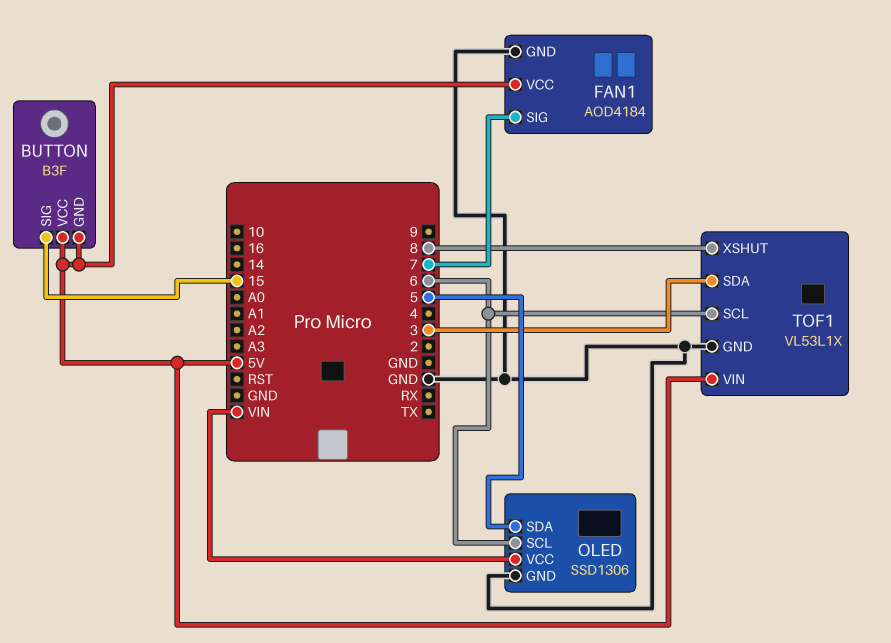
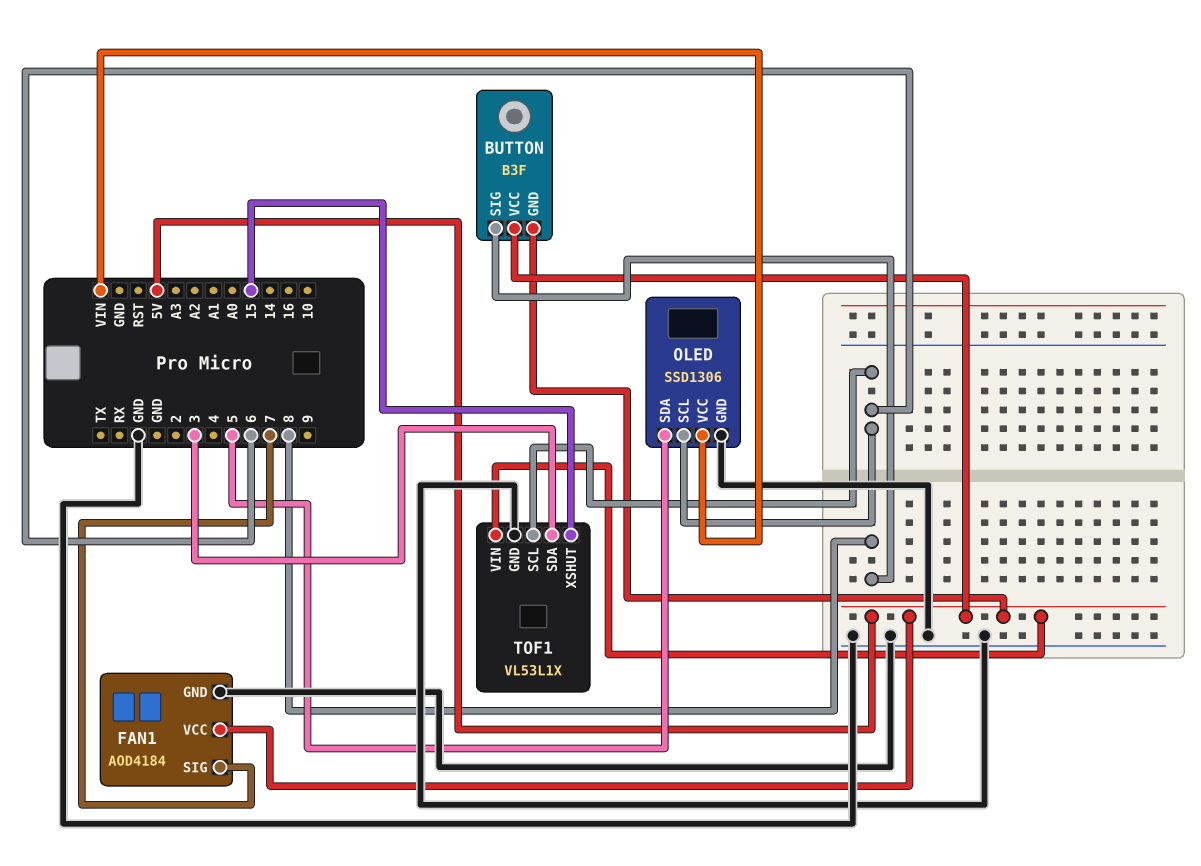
BUTTON pin SIG: 15 -> 8
TOF1 pin XSHUT: 8 -> 15

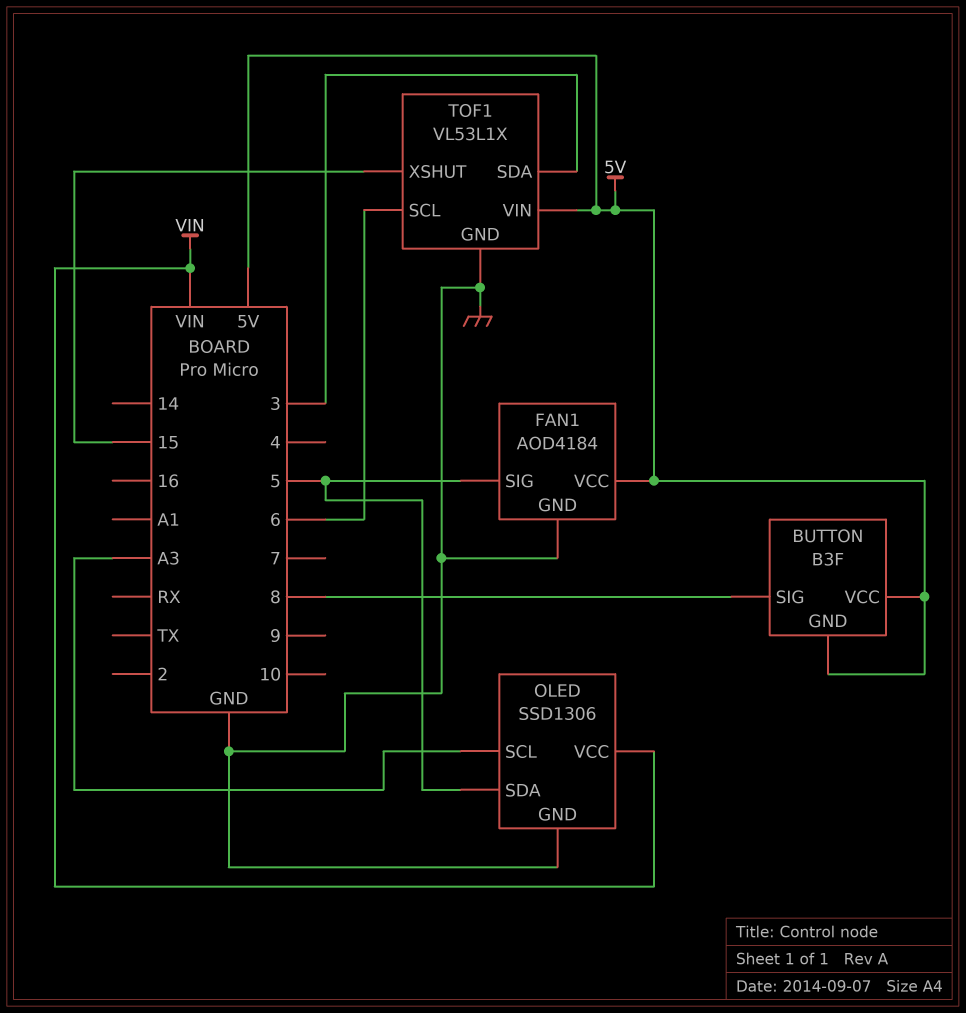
FAN1 pin SIG: 7 -> 5
OLED pin SCL: 6 -> A3

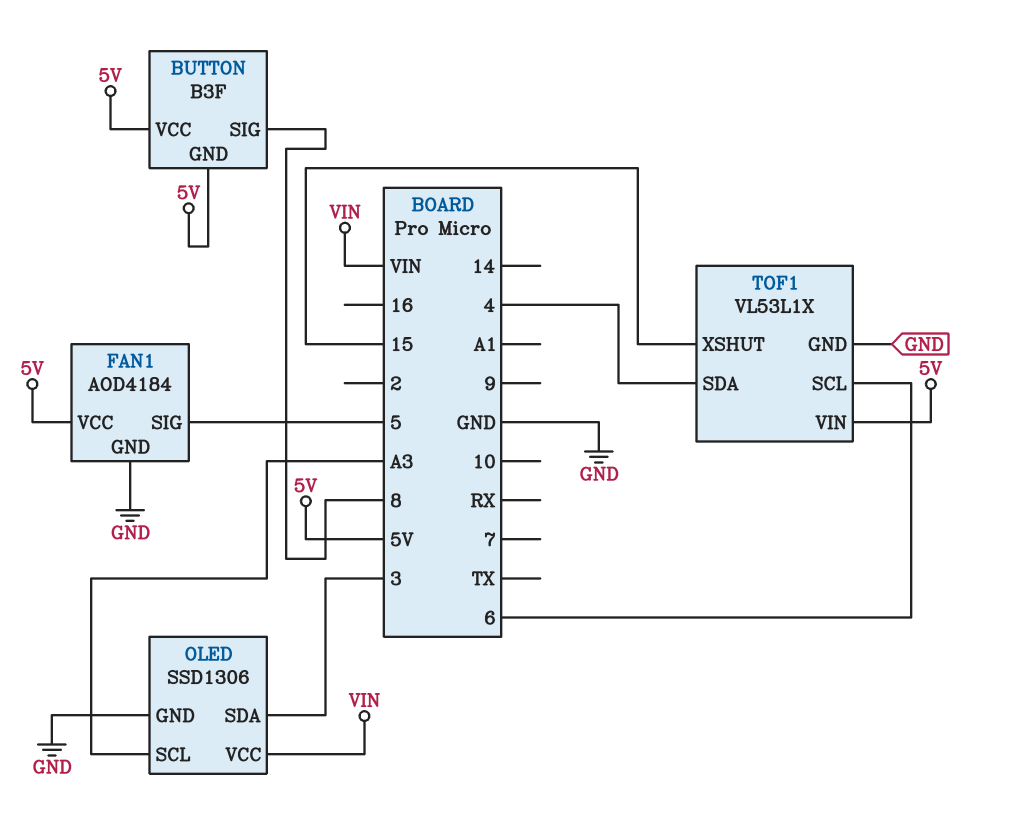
OLED pin SDA: 5 -> 3
TOF1 pin SDA: 3 -> 4

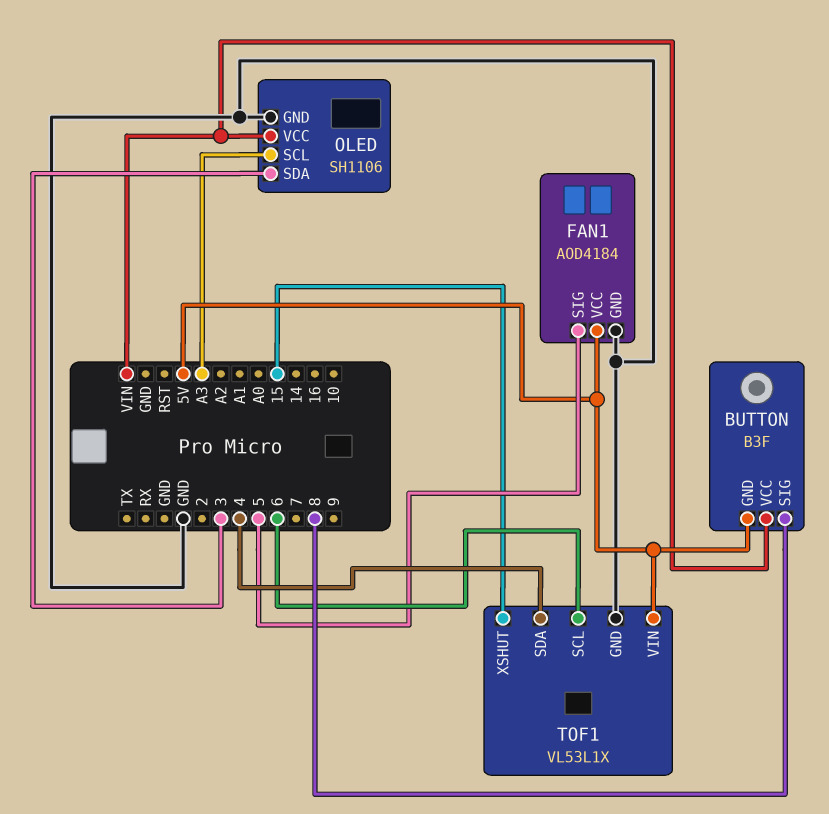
BUTTON pin VCC: 5V -> VIN
OLED: SSD1306 -> SH1106

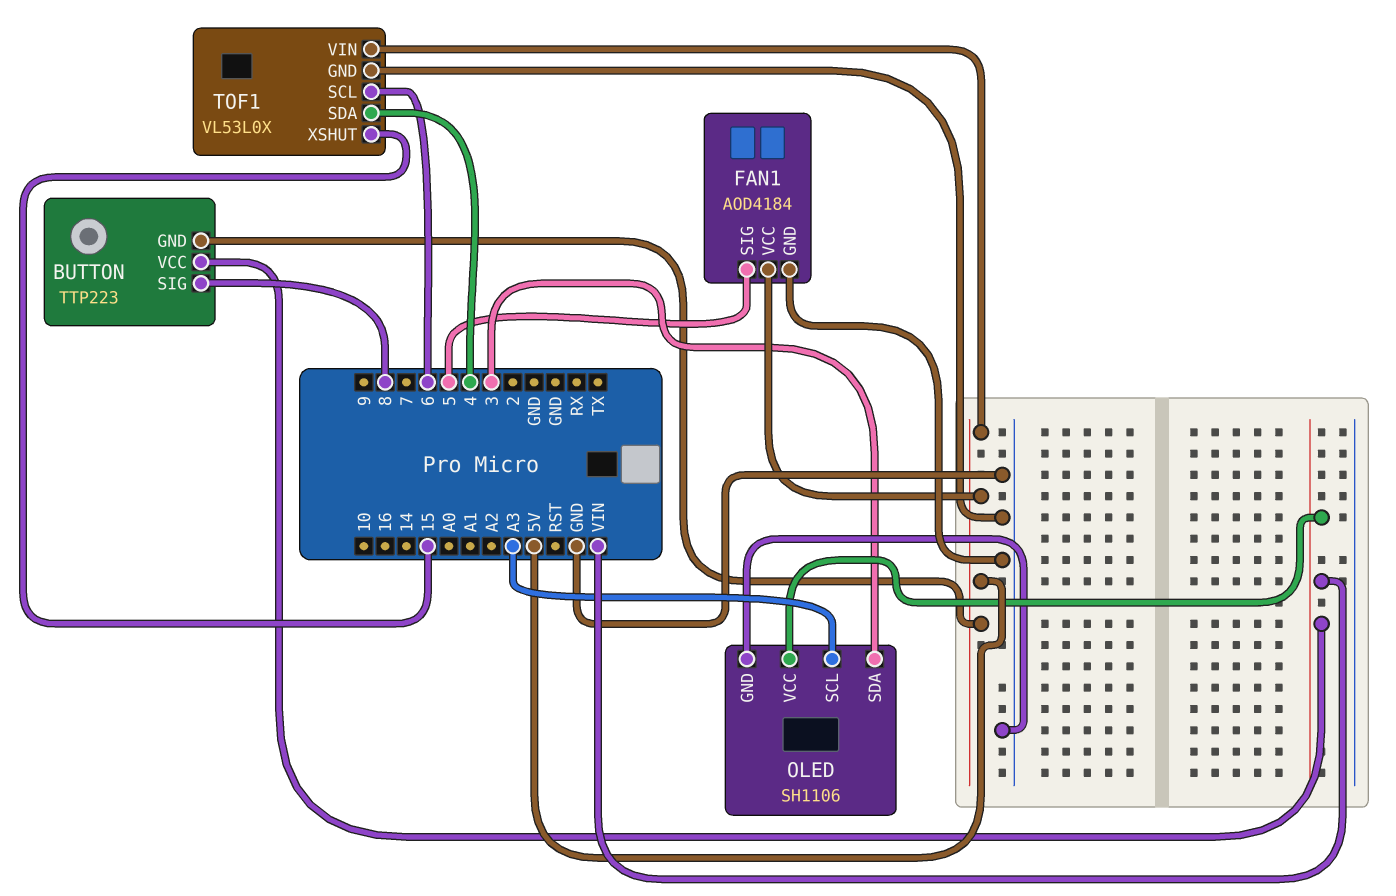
BUTTON: B3F -> TTP223
TOF1: VL53L1X -> VL53L0X

